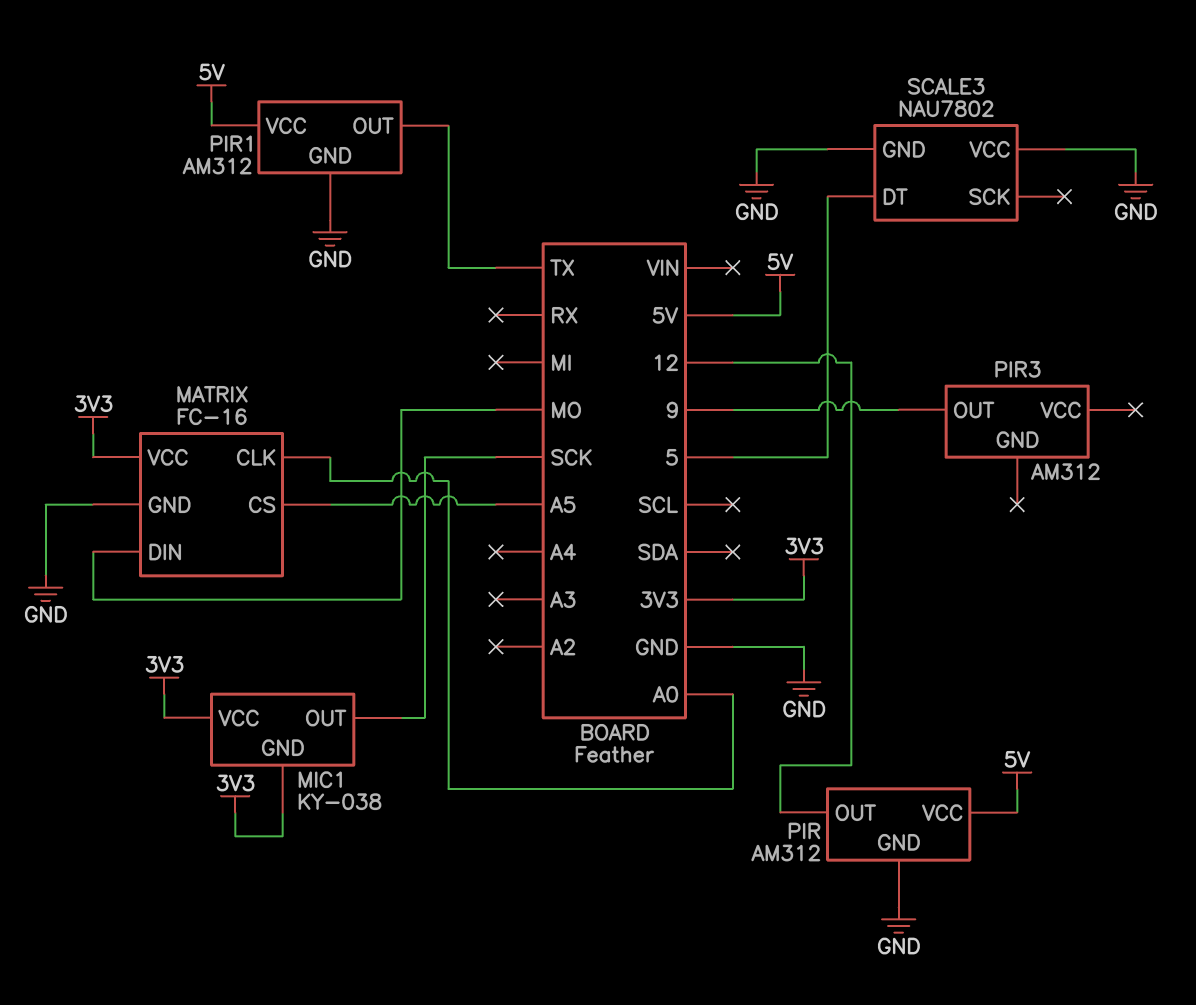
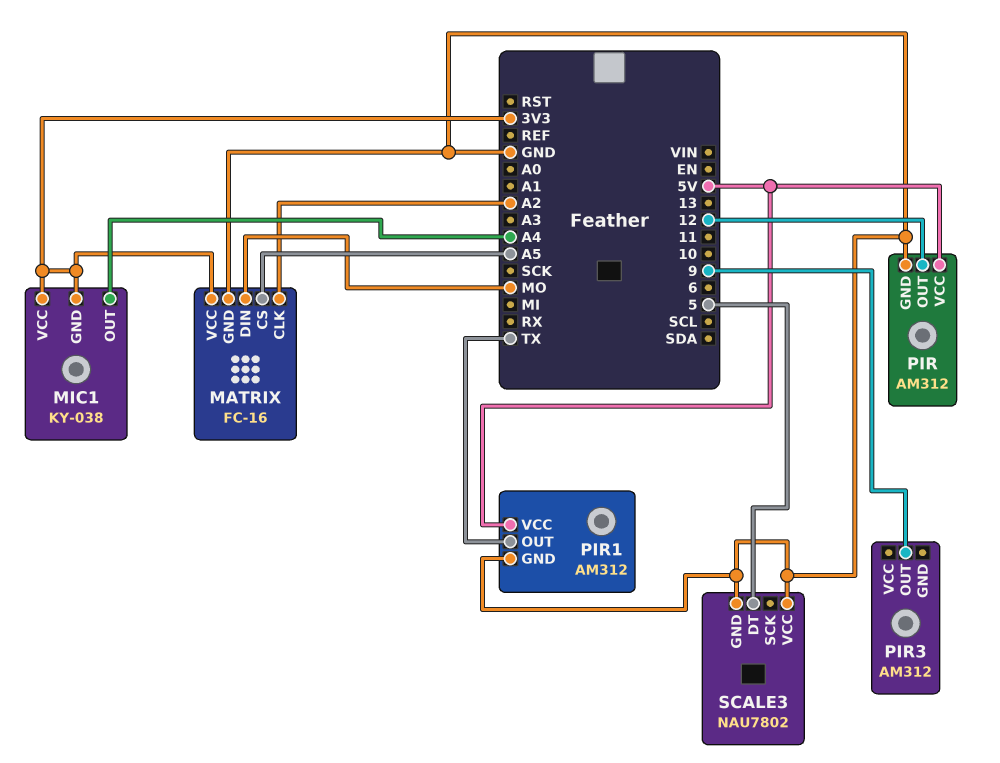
MATRIX pin CLK: A0 -> A2
MIC1 pin OUT: SCK -> A4

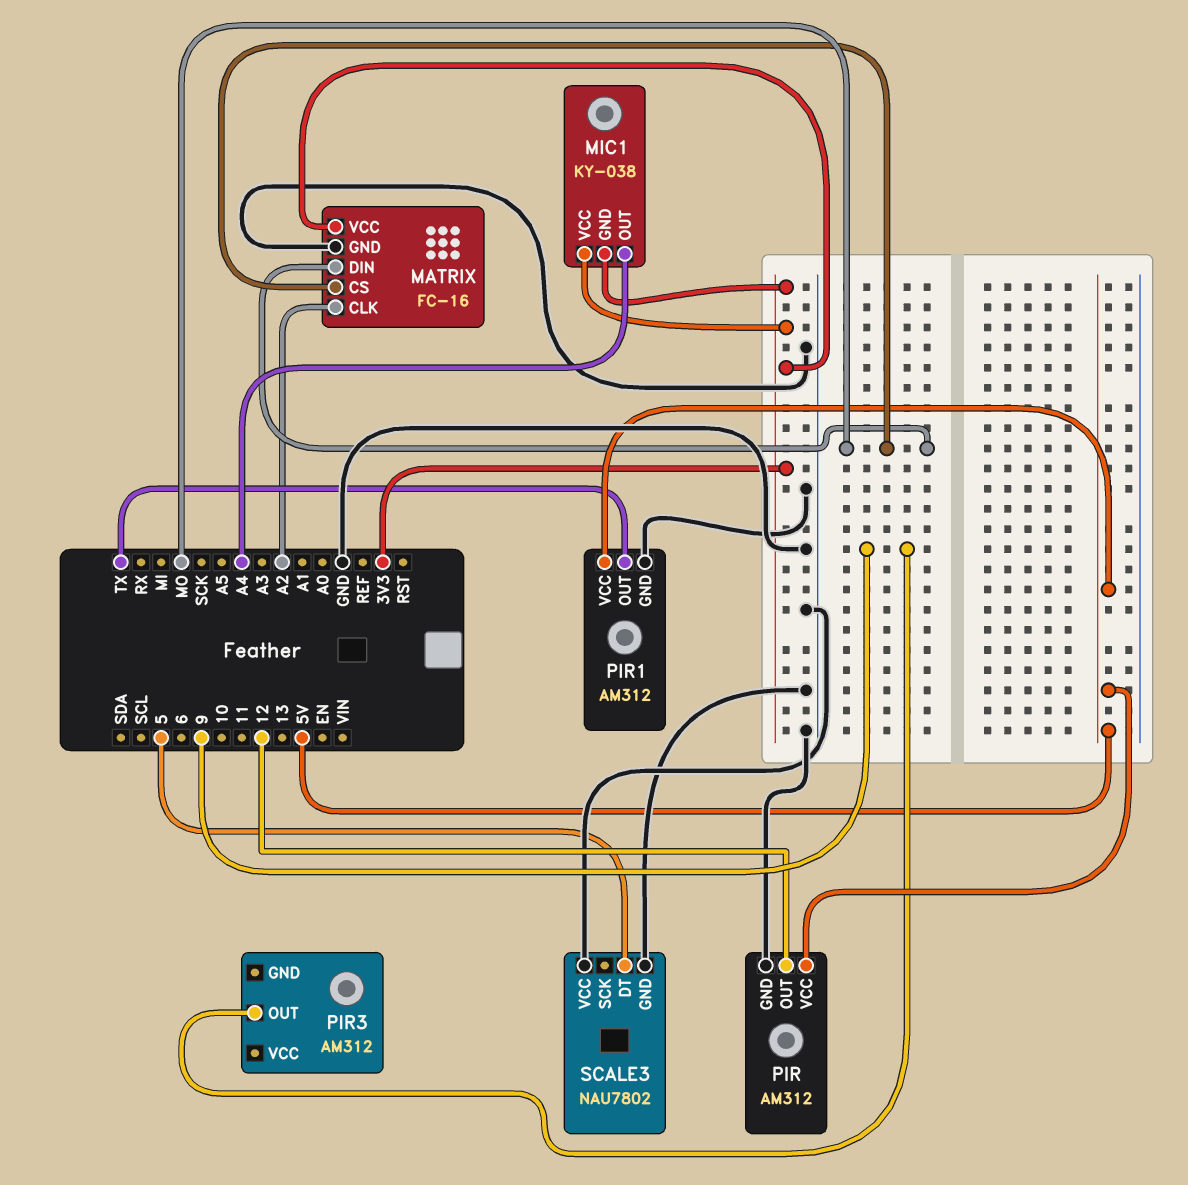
MATRIX pin CS: A5 -> MO

